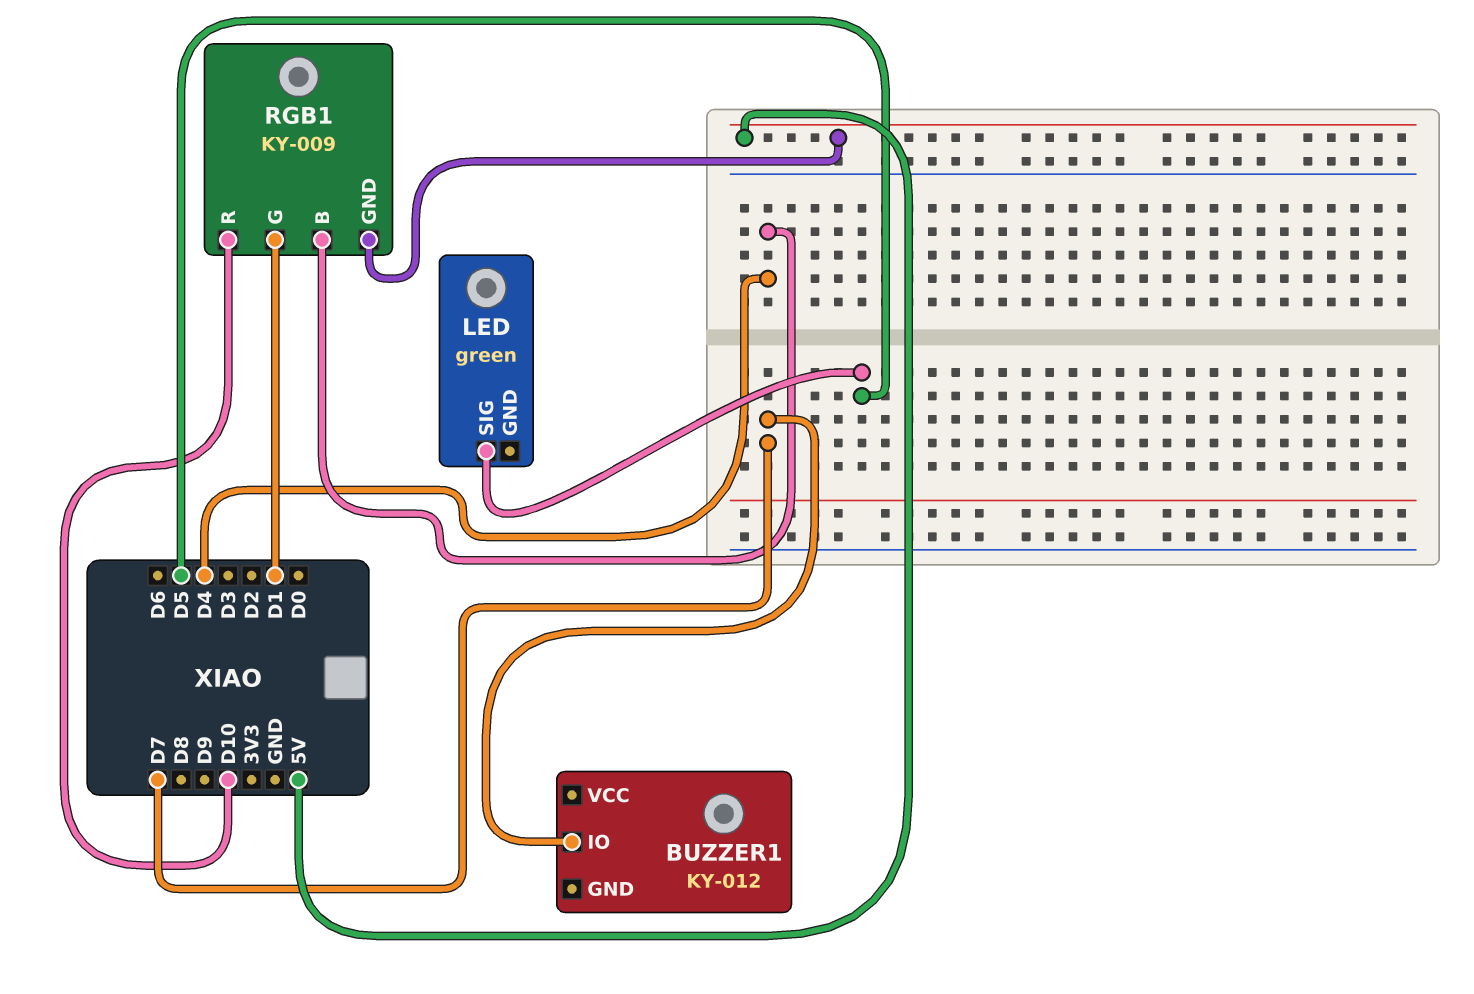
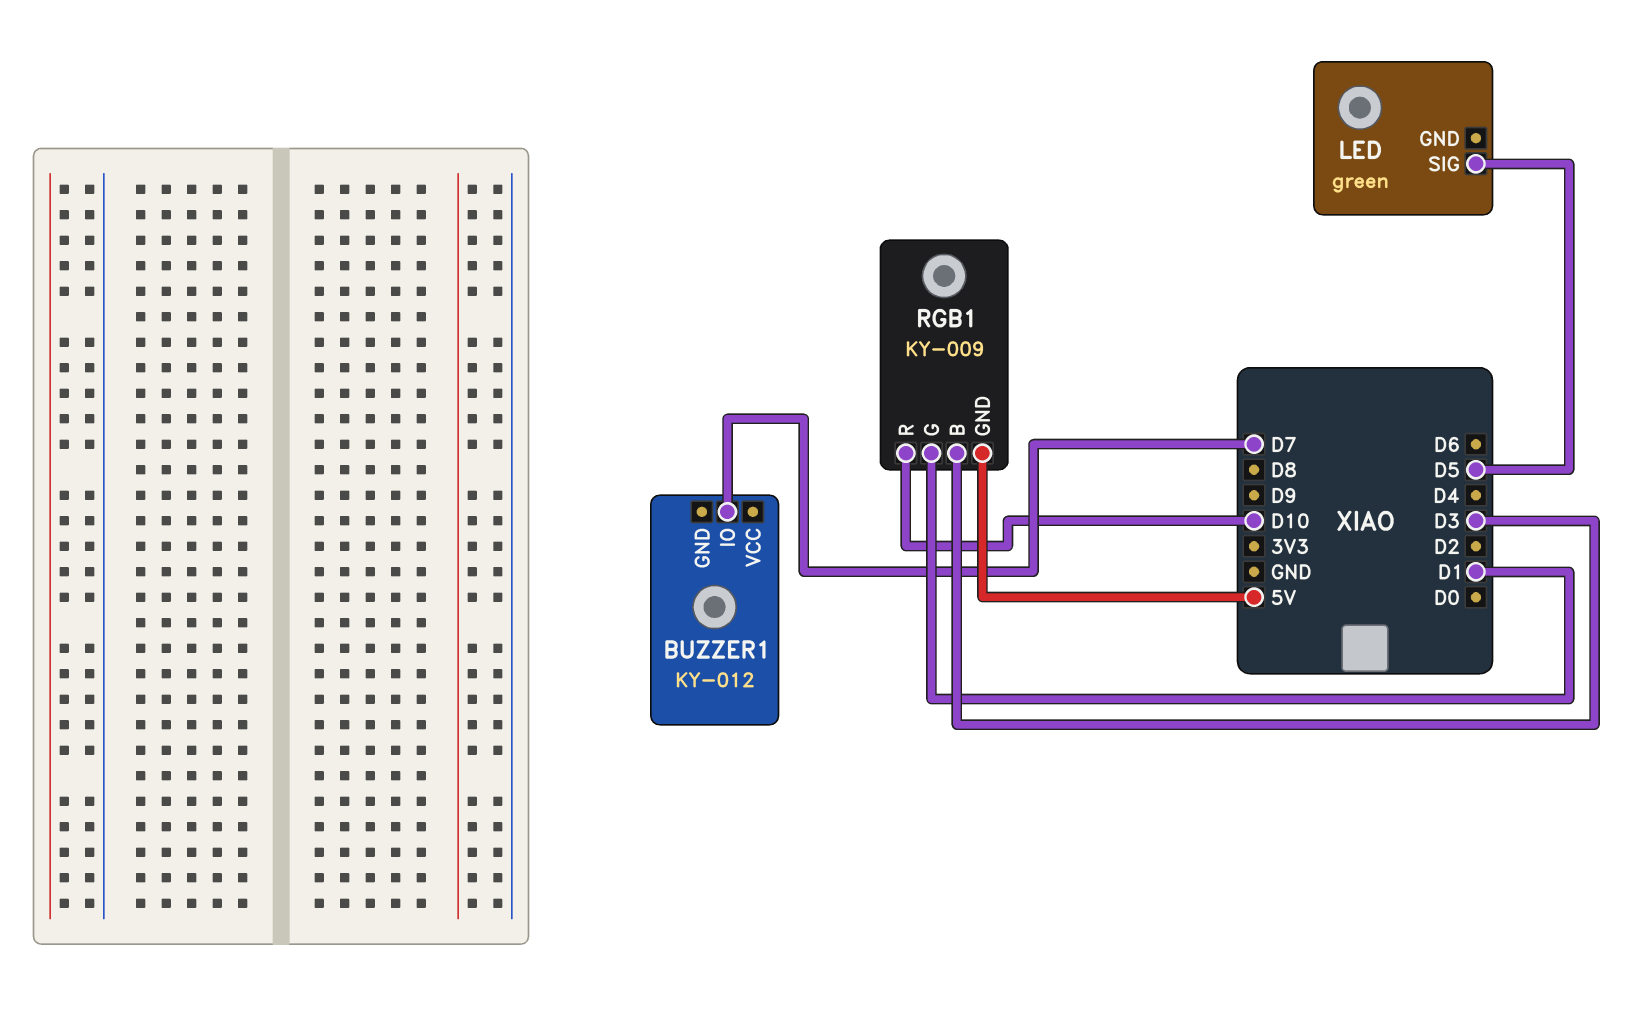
RGB1 pin B: D4 -> D3

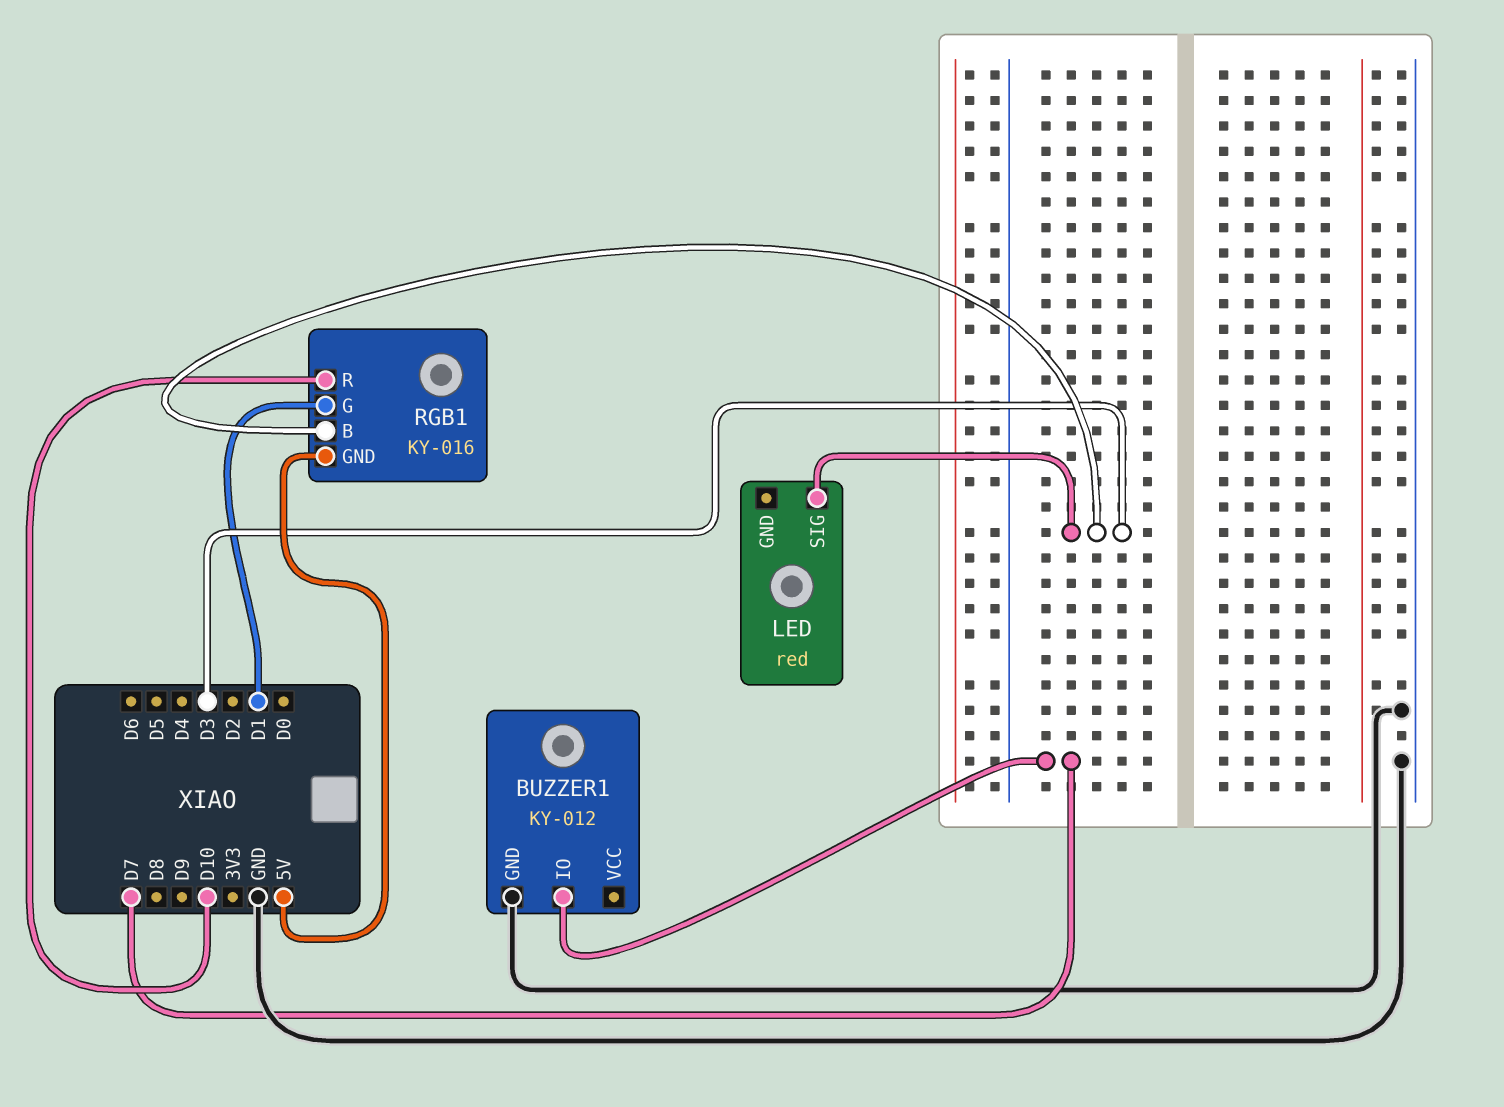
BUZZER1 pin GND: none -> GND
LED: green -> red
LED pin SIG: D5 -> D3
RGB1: KY-009 -> KY-016

